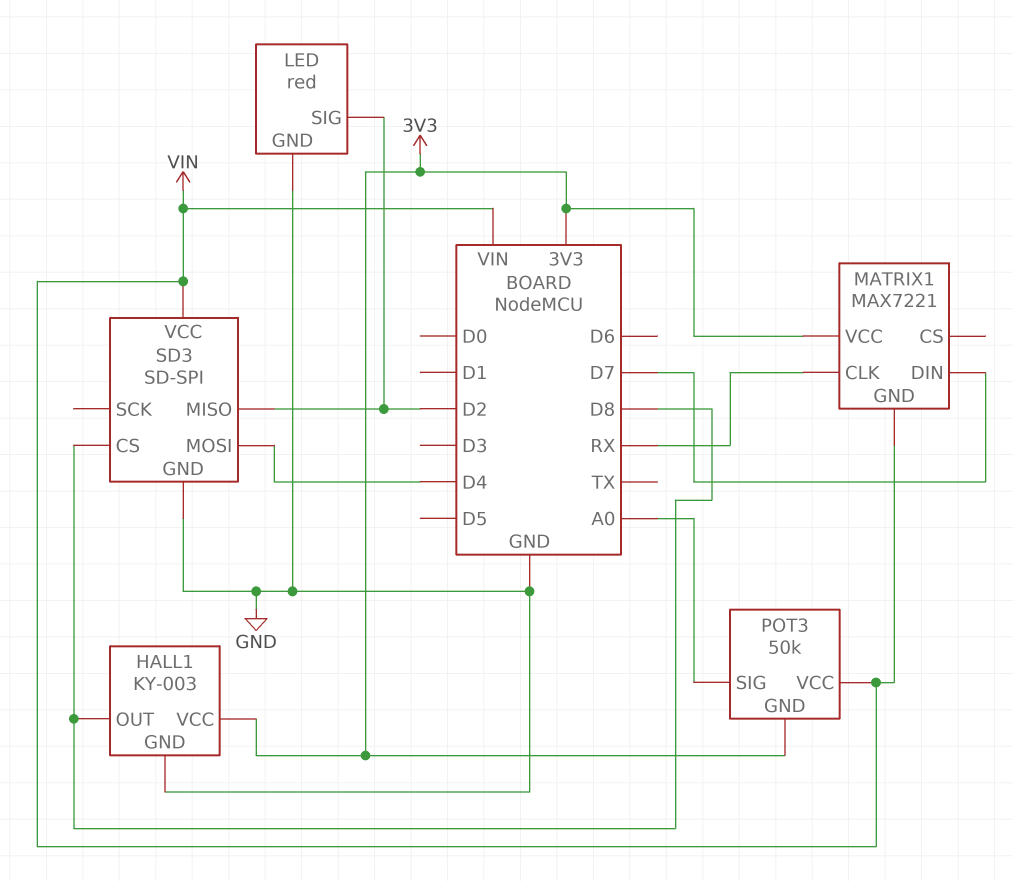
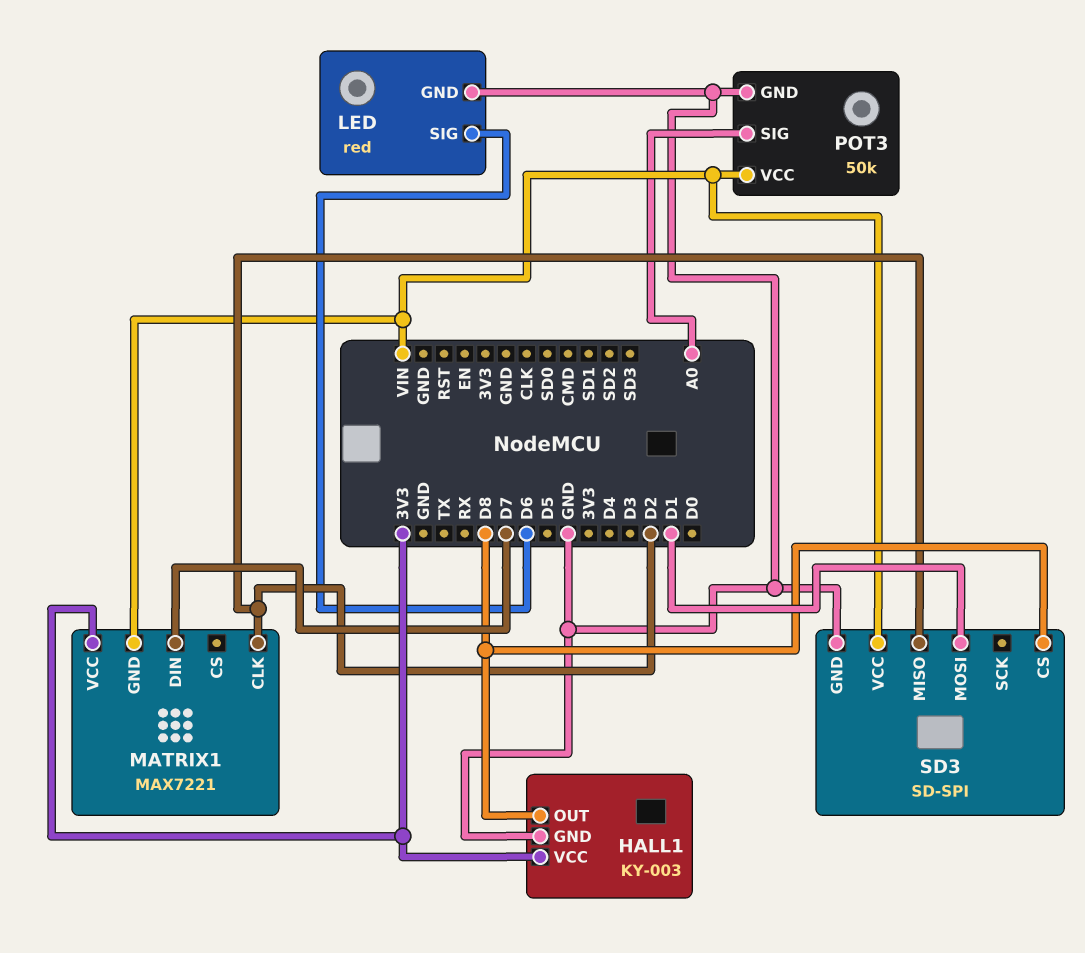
LED pin SIG: D2 -> D6
MATRIX1 pin CLK: RX -> D2
POT3 pin GND: 3V3 -> GND
SD3 pin MOSI: D4 -> D1

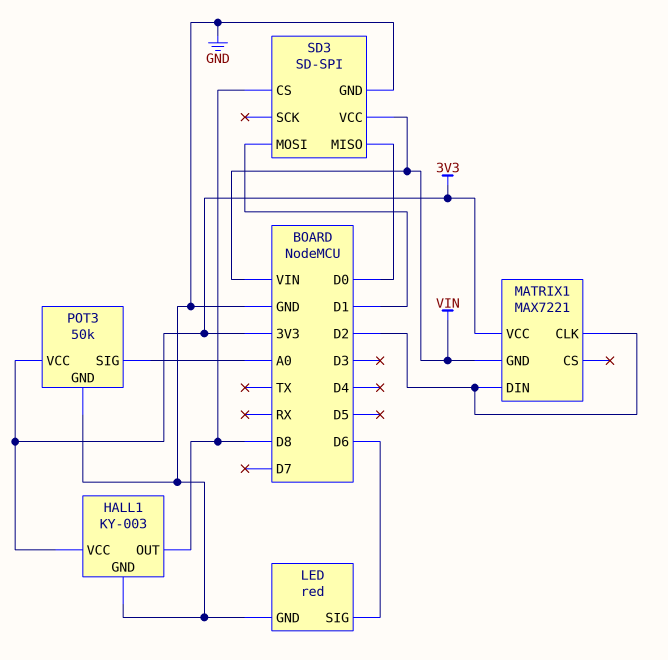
MATRIX1 pin DIN: D7 -> D2
POT3 pin VCC: VIN -> 3V3
SD3 pin MISO: D2 -> D0

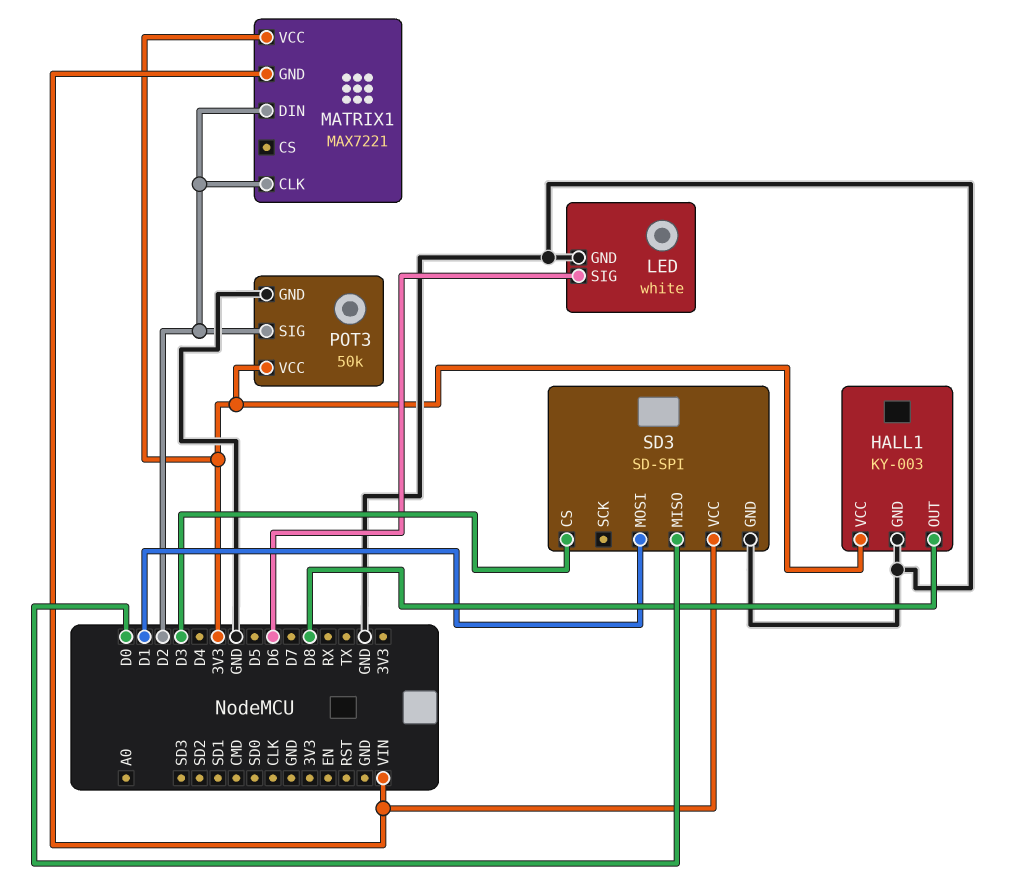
LED: red -> white
POT3 pin SIG: A0 -> D2
SD3 pin CS: D8 -> D3

